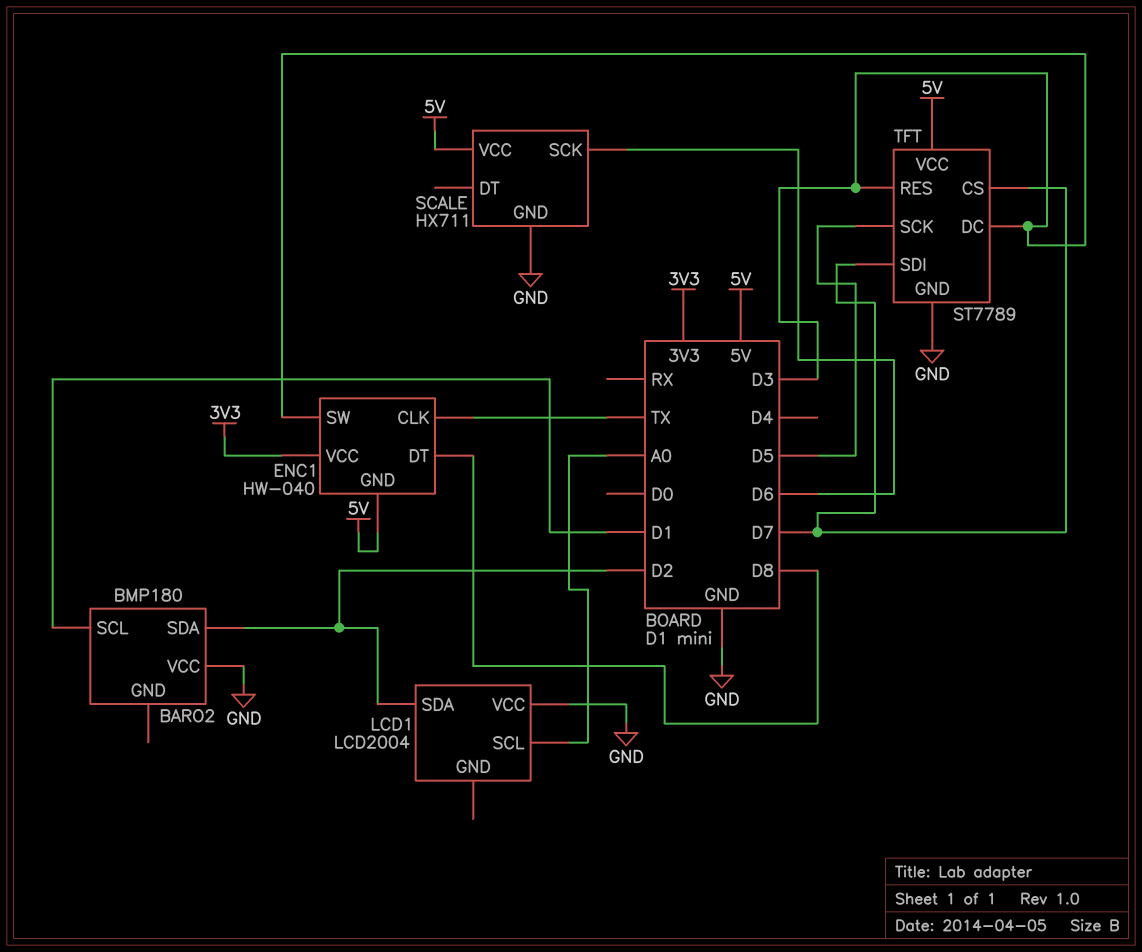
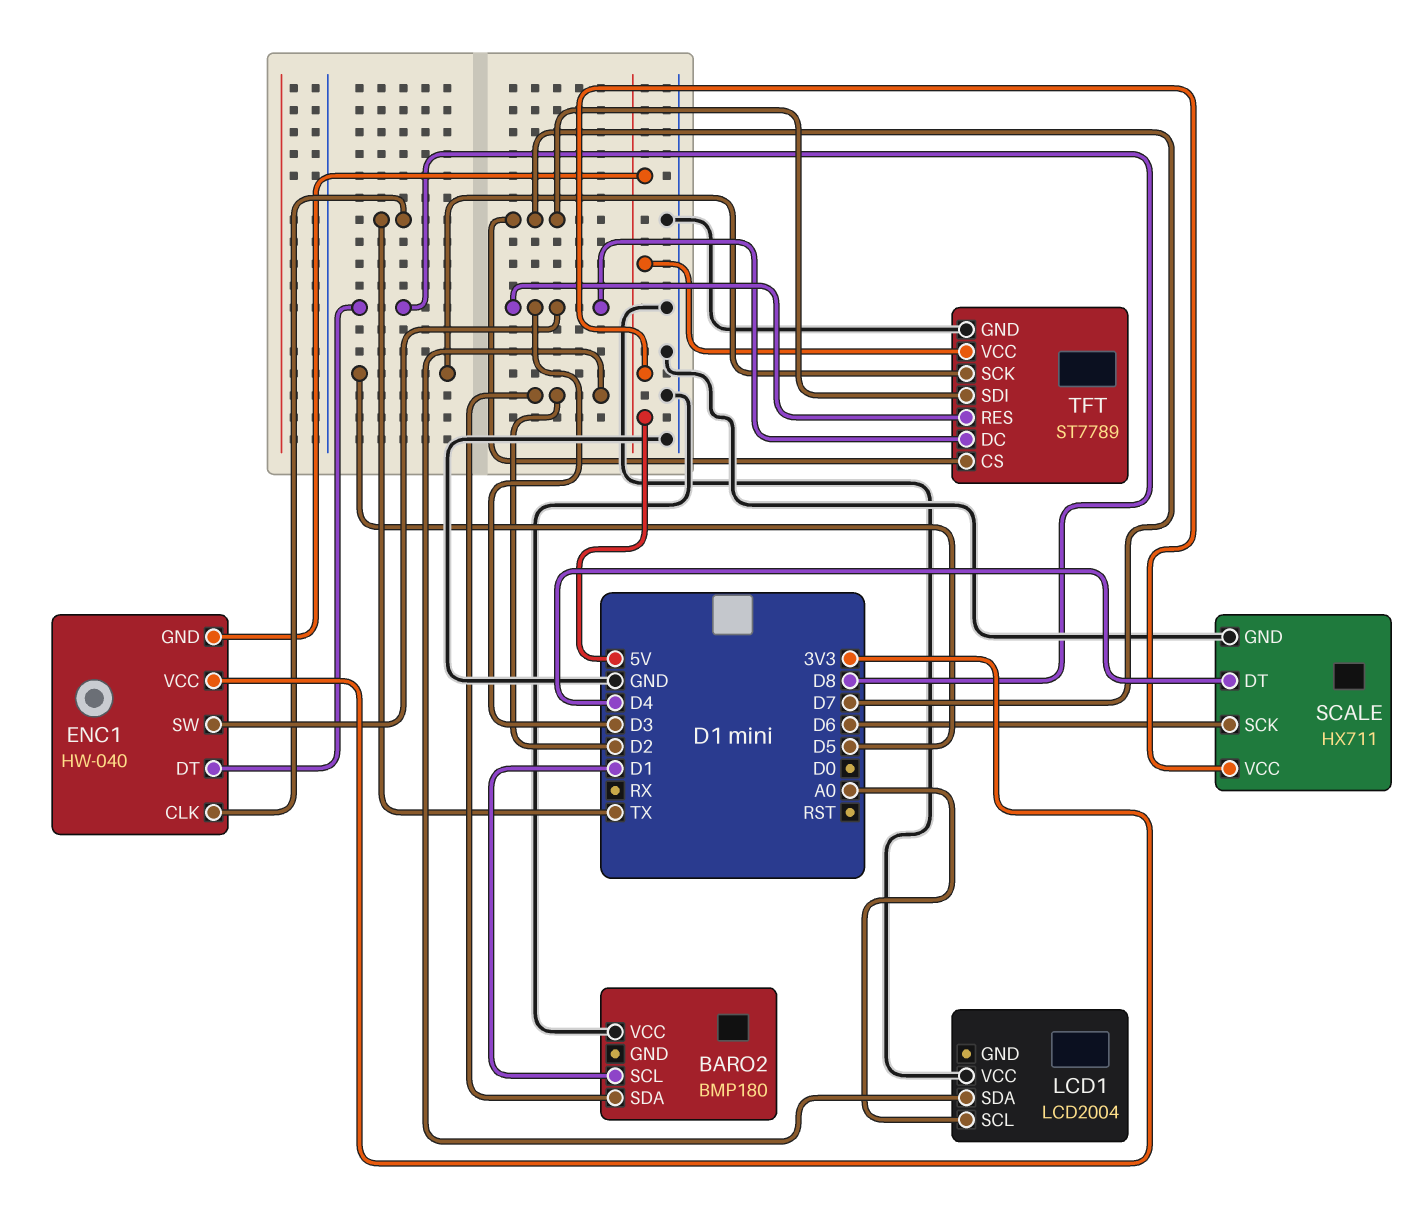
SCALE pin DT: none -> D4

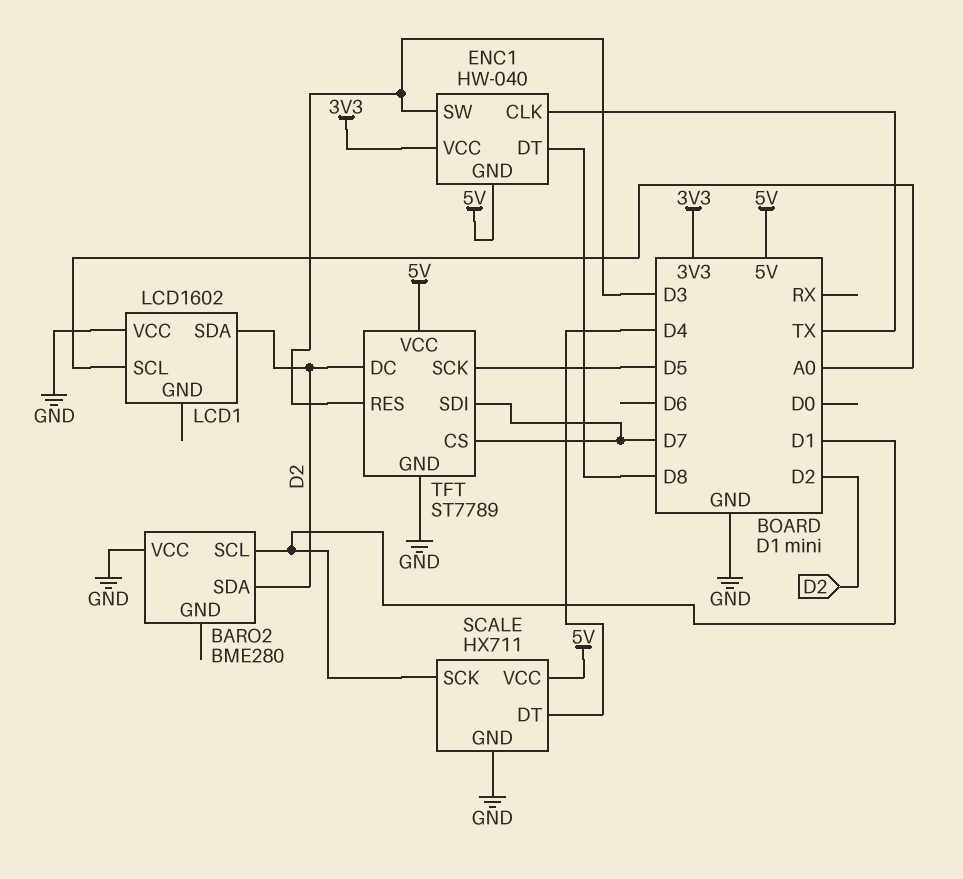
BARO2: BMP180 -> BME280
LCD1: LCD2004 -> LCD1602
SCALE pin SCK: D6 -> D1
TFT pin DC: D3 -> D2

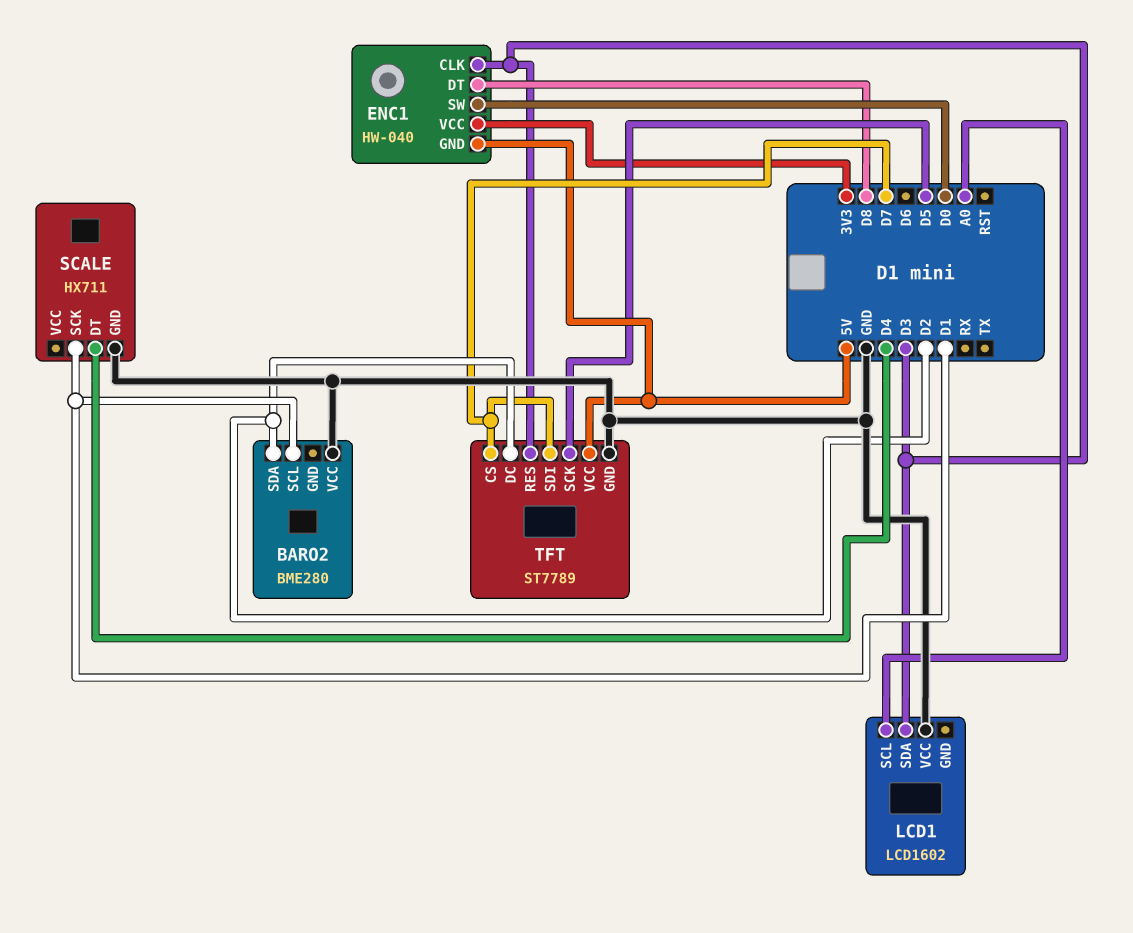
ENC1 pin CLK: TX -> D3
ENC1 pin SW: D3 -> D0
LCD1 pin SDA: D2 -> D3
SCALE pin VCC: 5V -> none

